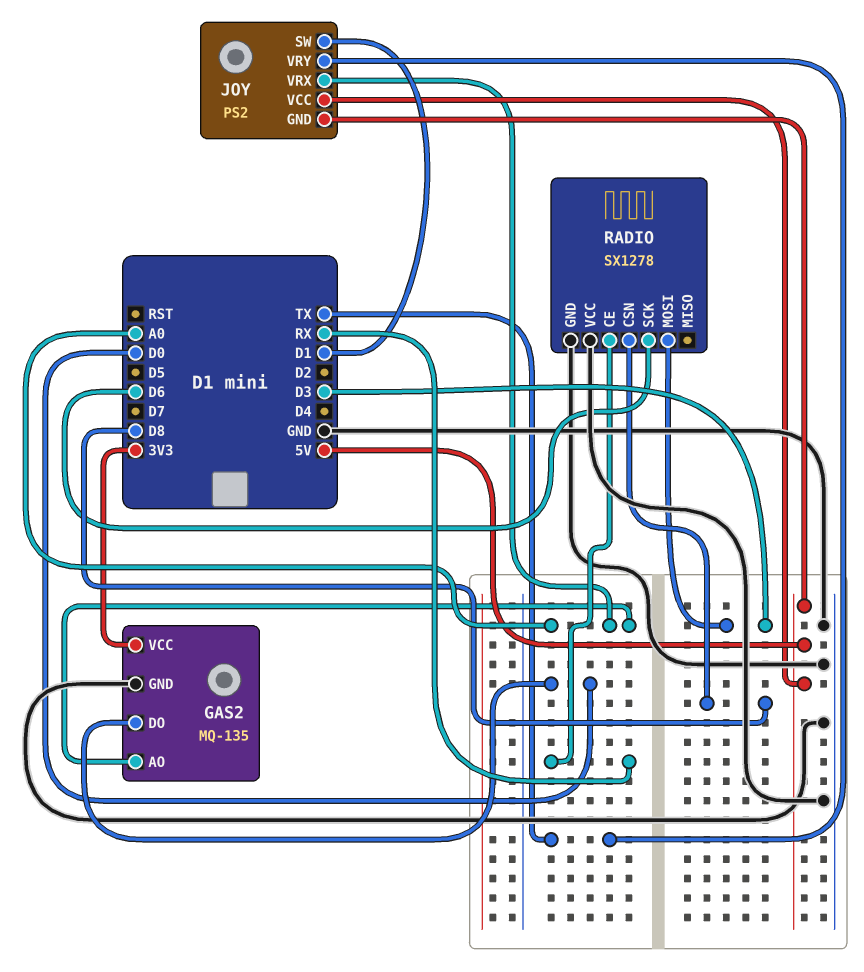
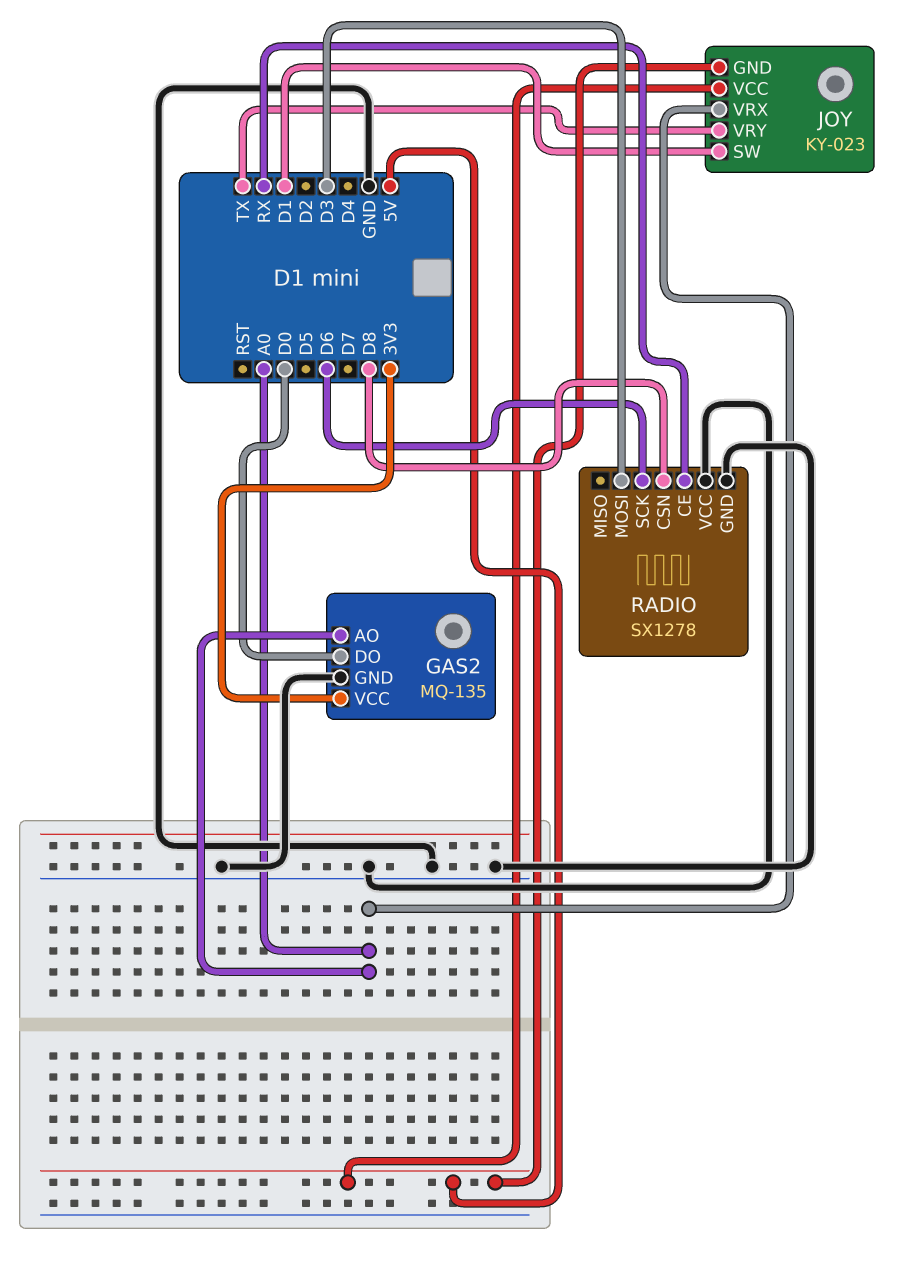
JOY: PS2 -> KY-023

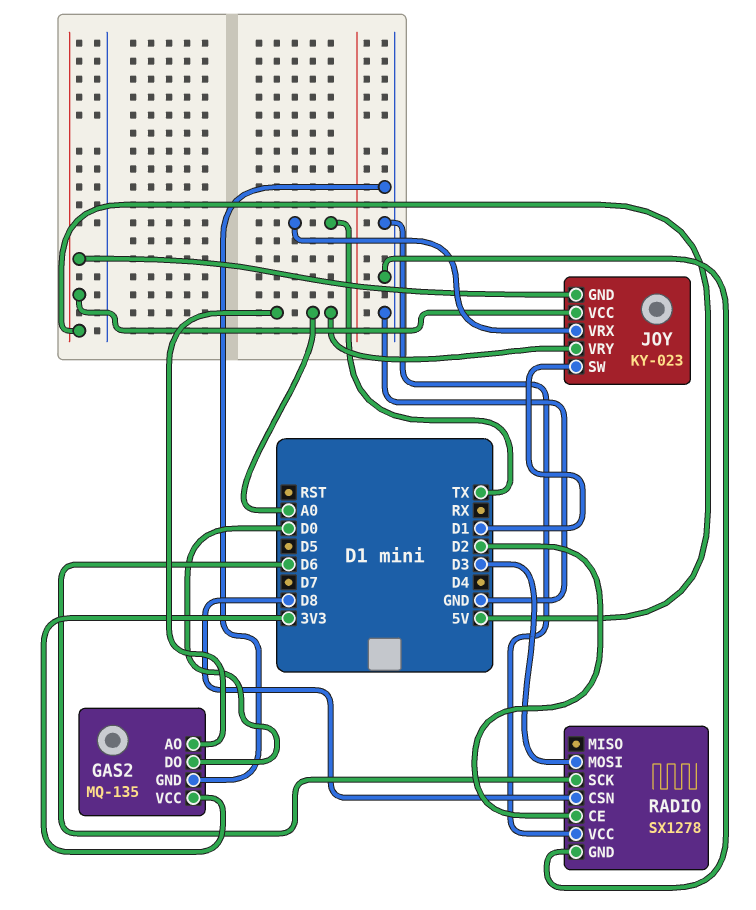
JOY pin VRX: A0 -> TX
JOY pin VRY: TX -> A0
RADIO pin CE: RX -> D2

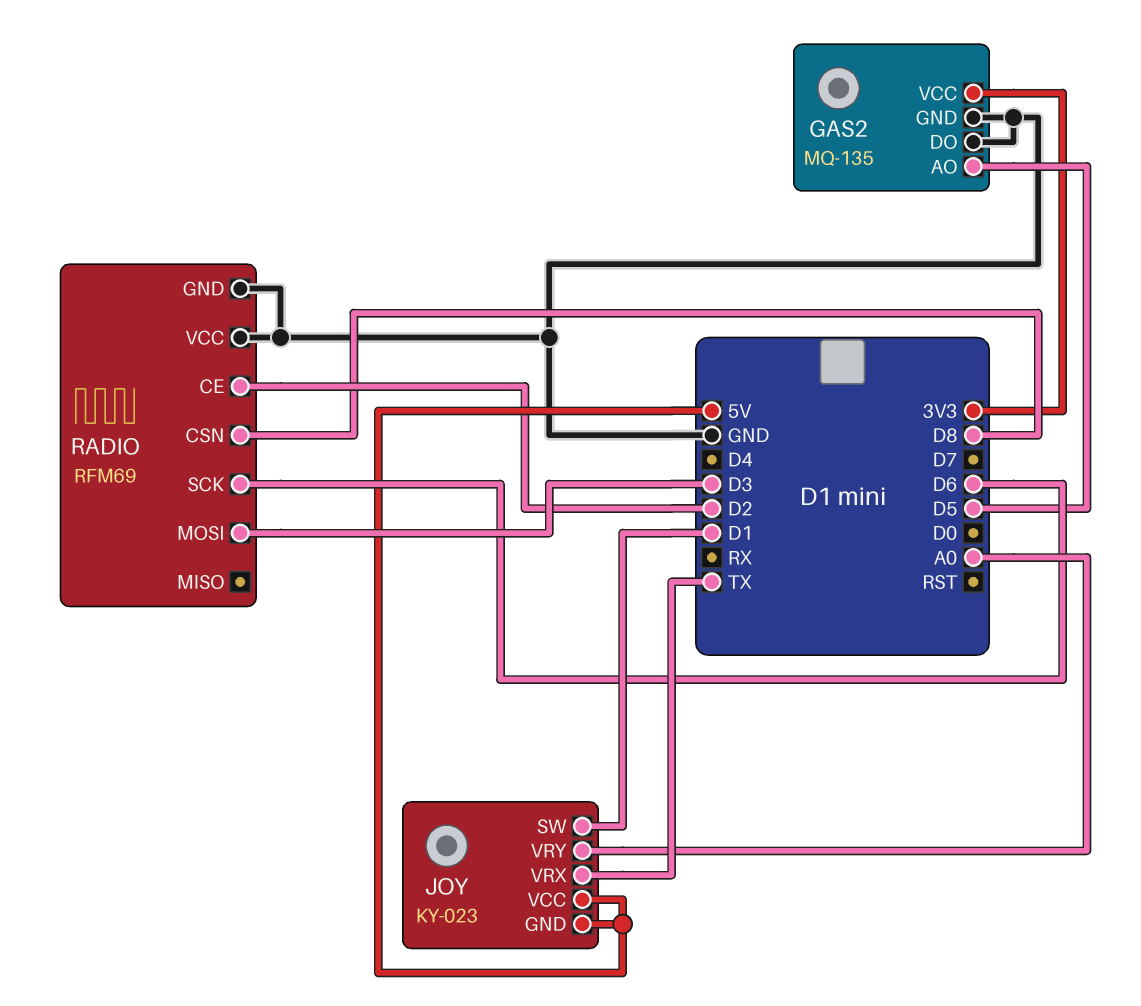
GAS2 pin AO: A0 -> D5
GAS2 pin DO: D0 -> GND
RADIO: SX1278 -> RFM69

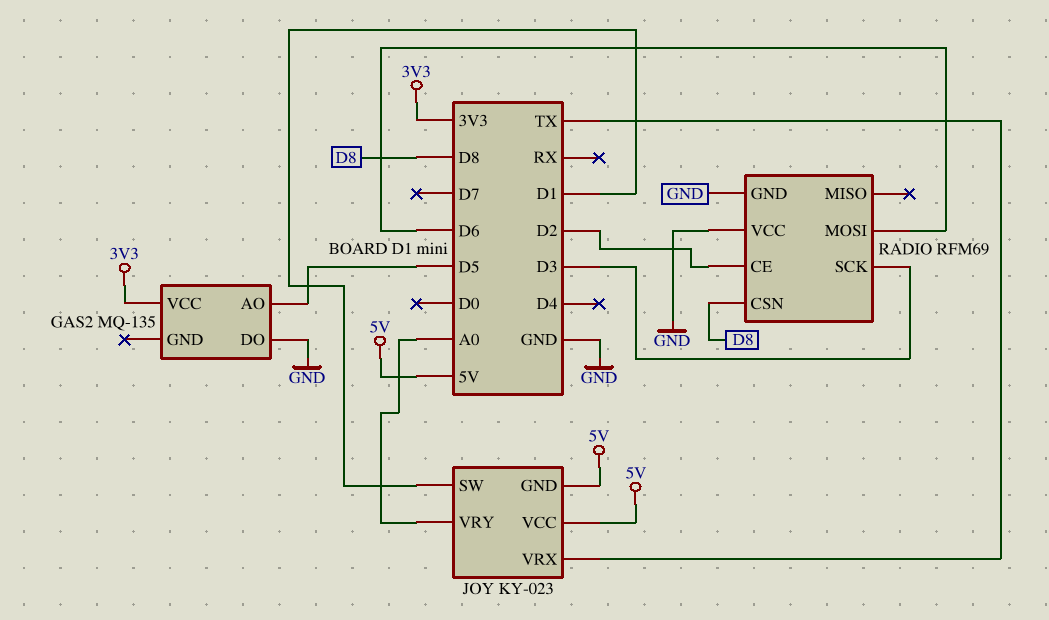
GAS2 pin GND: GND -> none
RADIO pin MOSI: D3 -> D6
RADIO pin SCK: D6 -> D3

